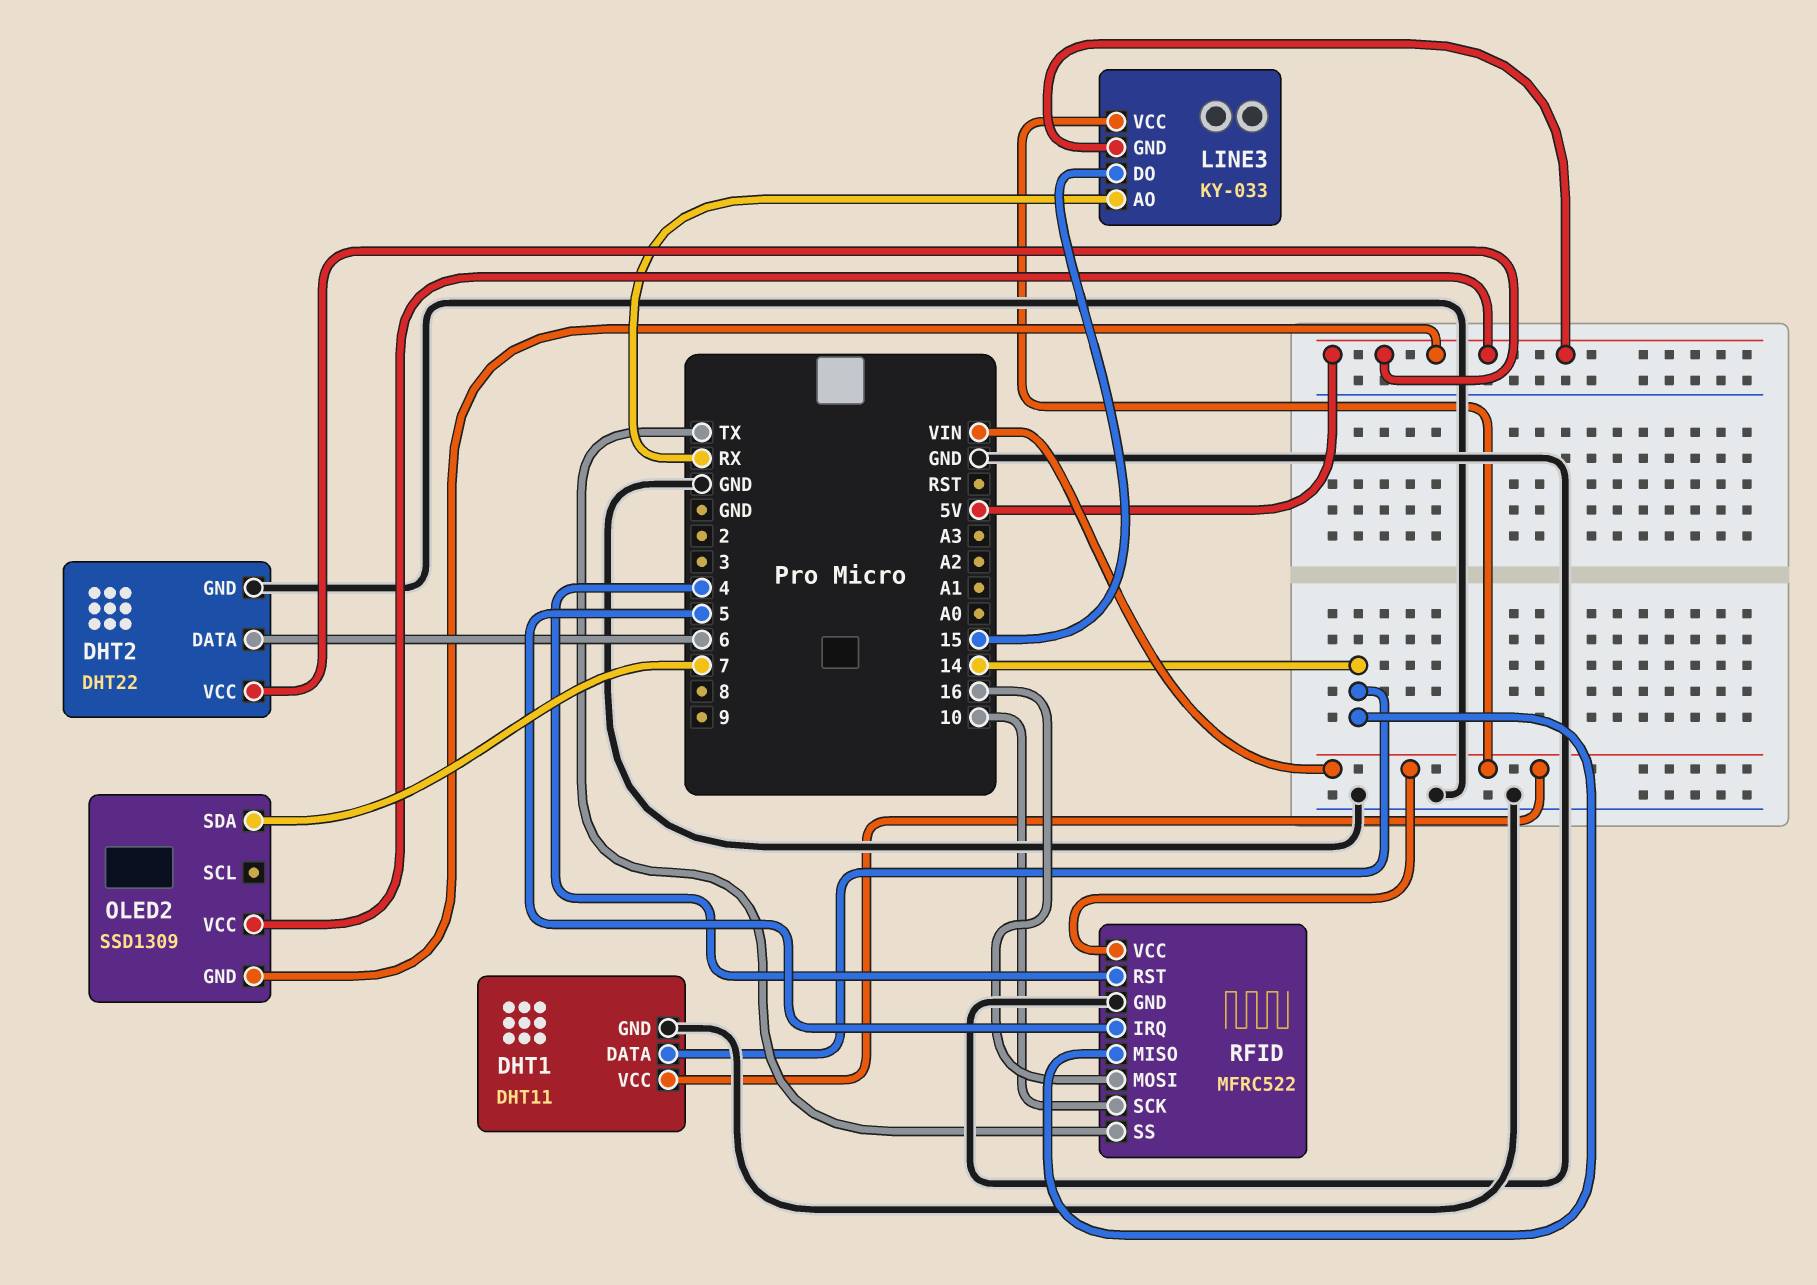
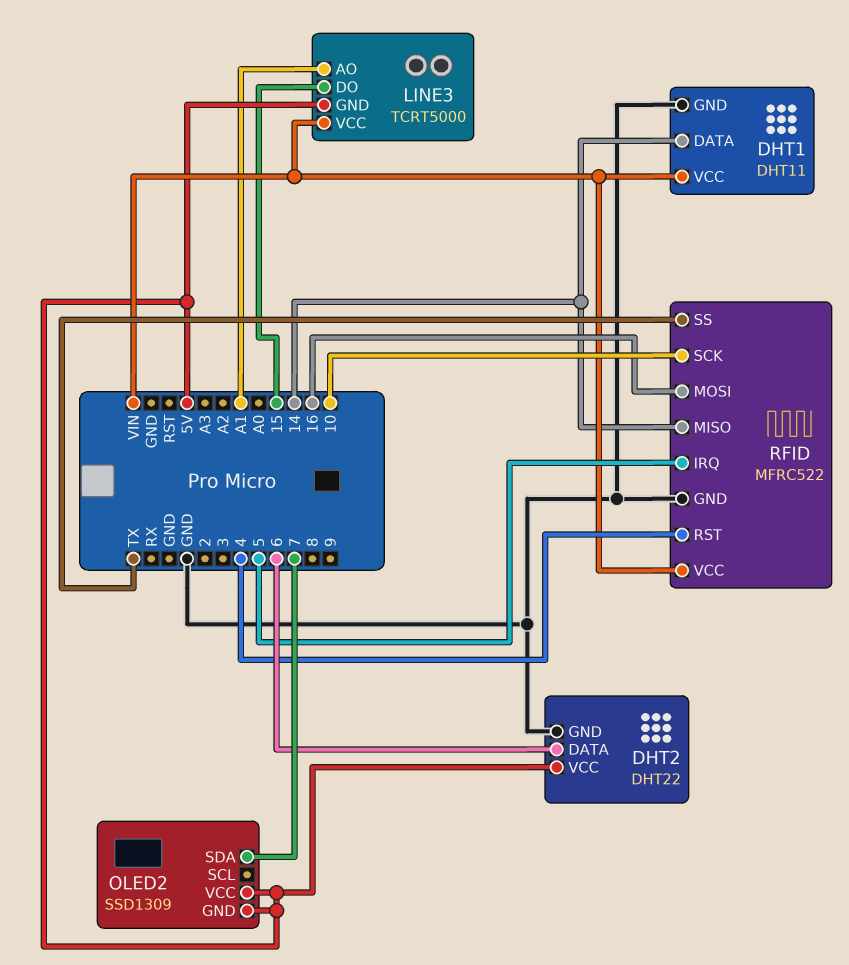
LINE3: KY-033 -> TCRT5000
LINE3 pin AO: RX -> A1

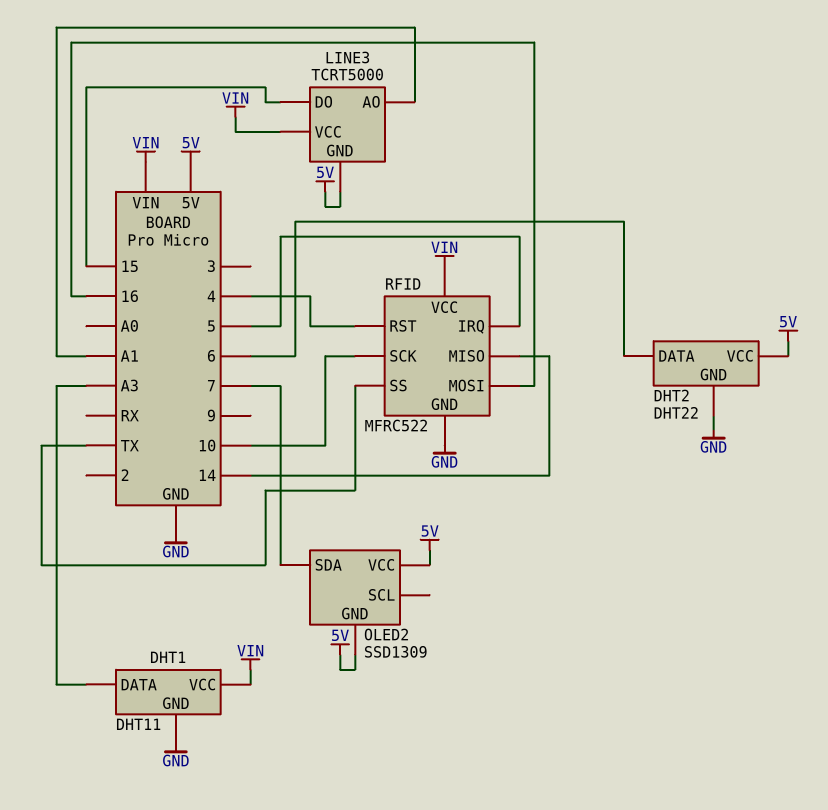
DHT1 pin DATA: 14 -> A3

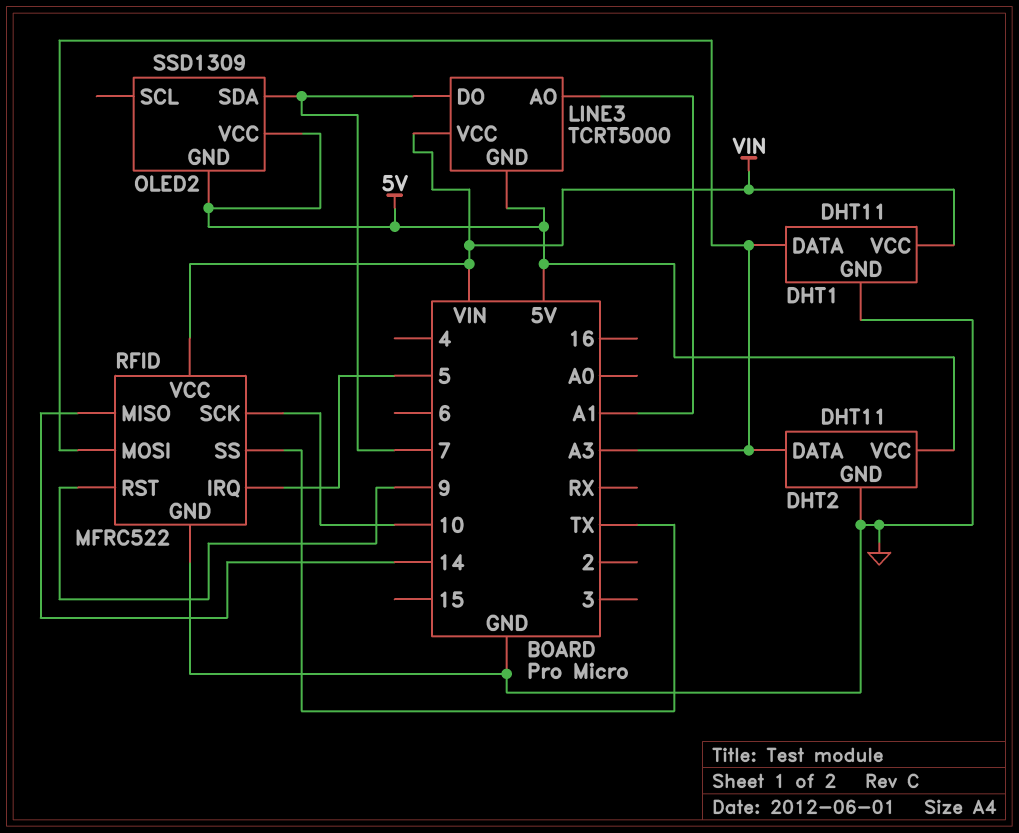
DHT2: DHT22 -> DHT11
DHT2 pin DATA: 6 -> A3
LINE3 pin DO: 15 -> 7
RFID pin MOSI: 16 -> A3
RFID pin RST: 4 -> 9

